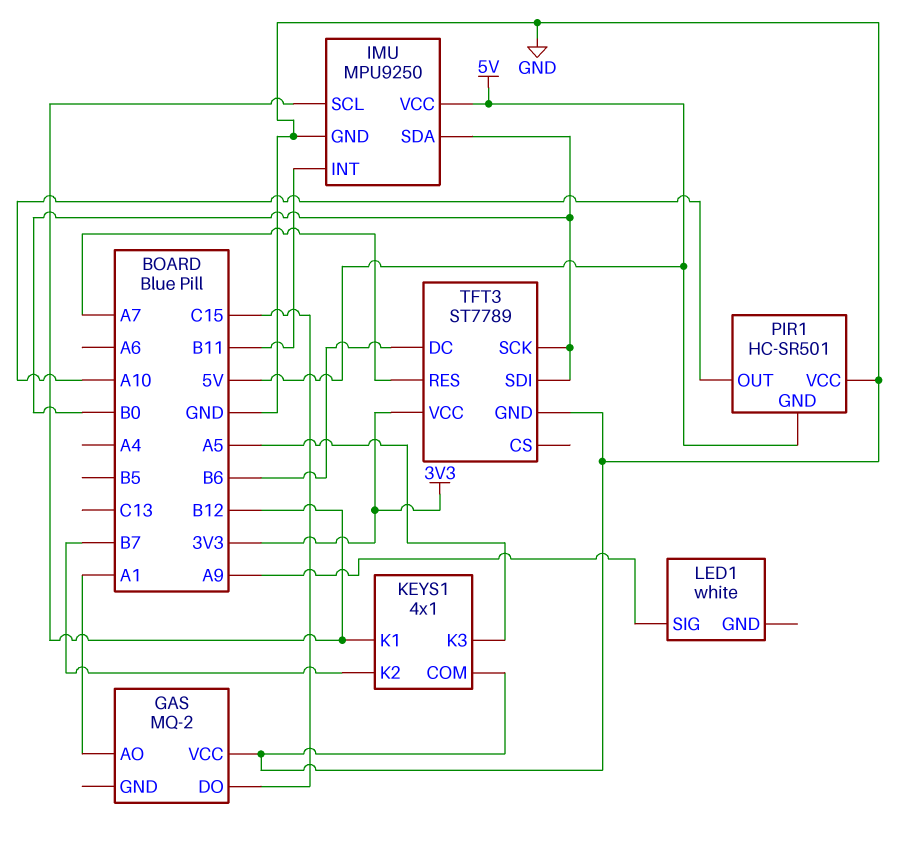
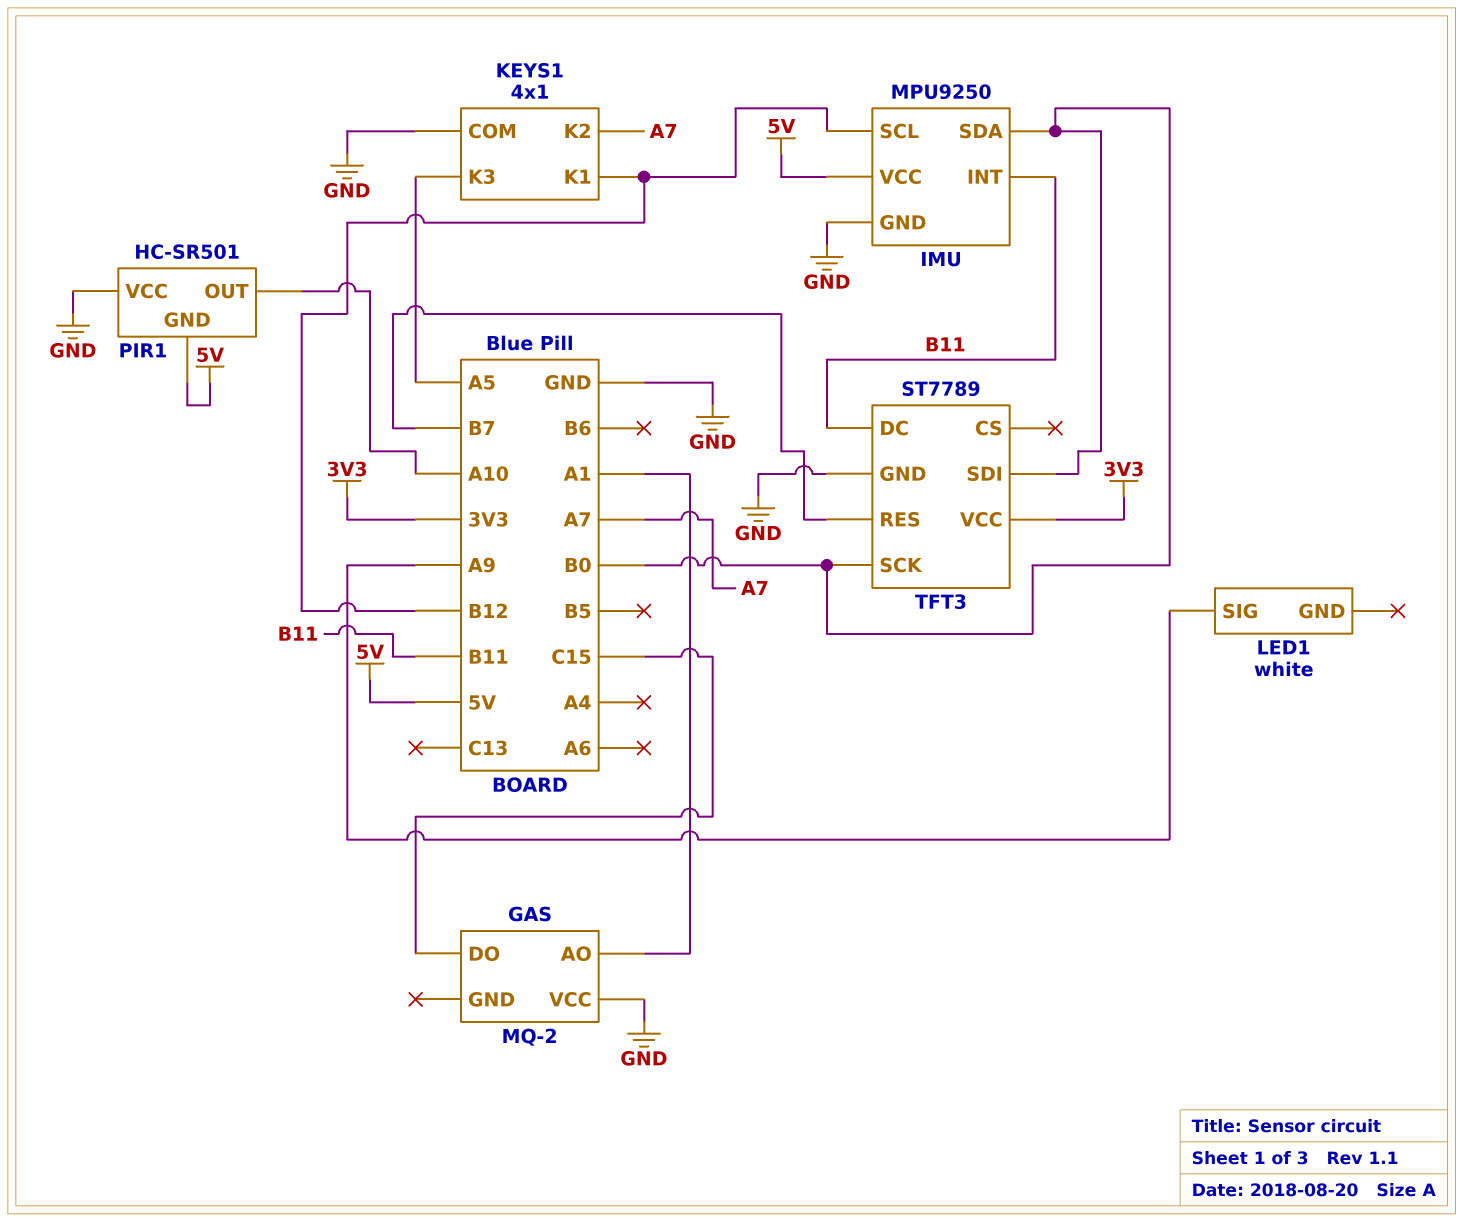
KEYS1 pin K2: B7 -> A7
TFT3 pin DC: B6 -> B11
TFT3 pin RES: A7 -> B7

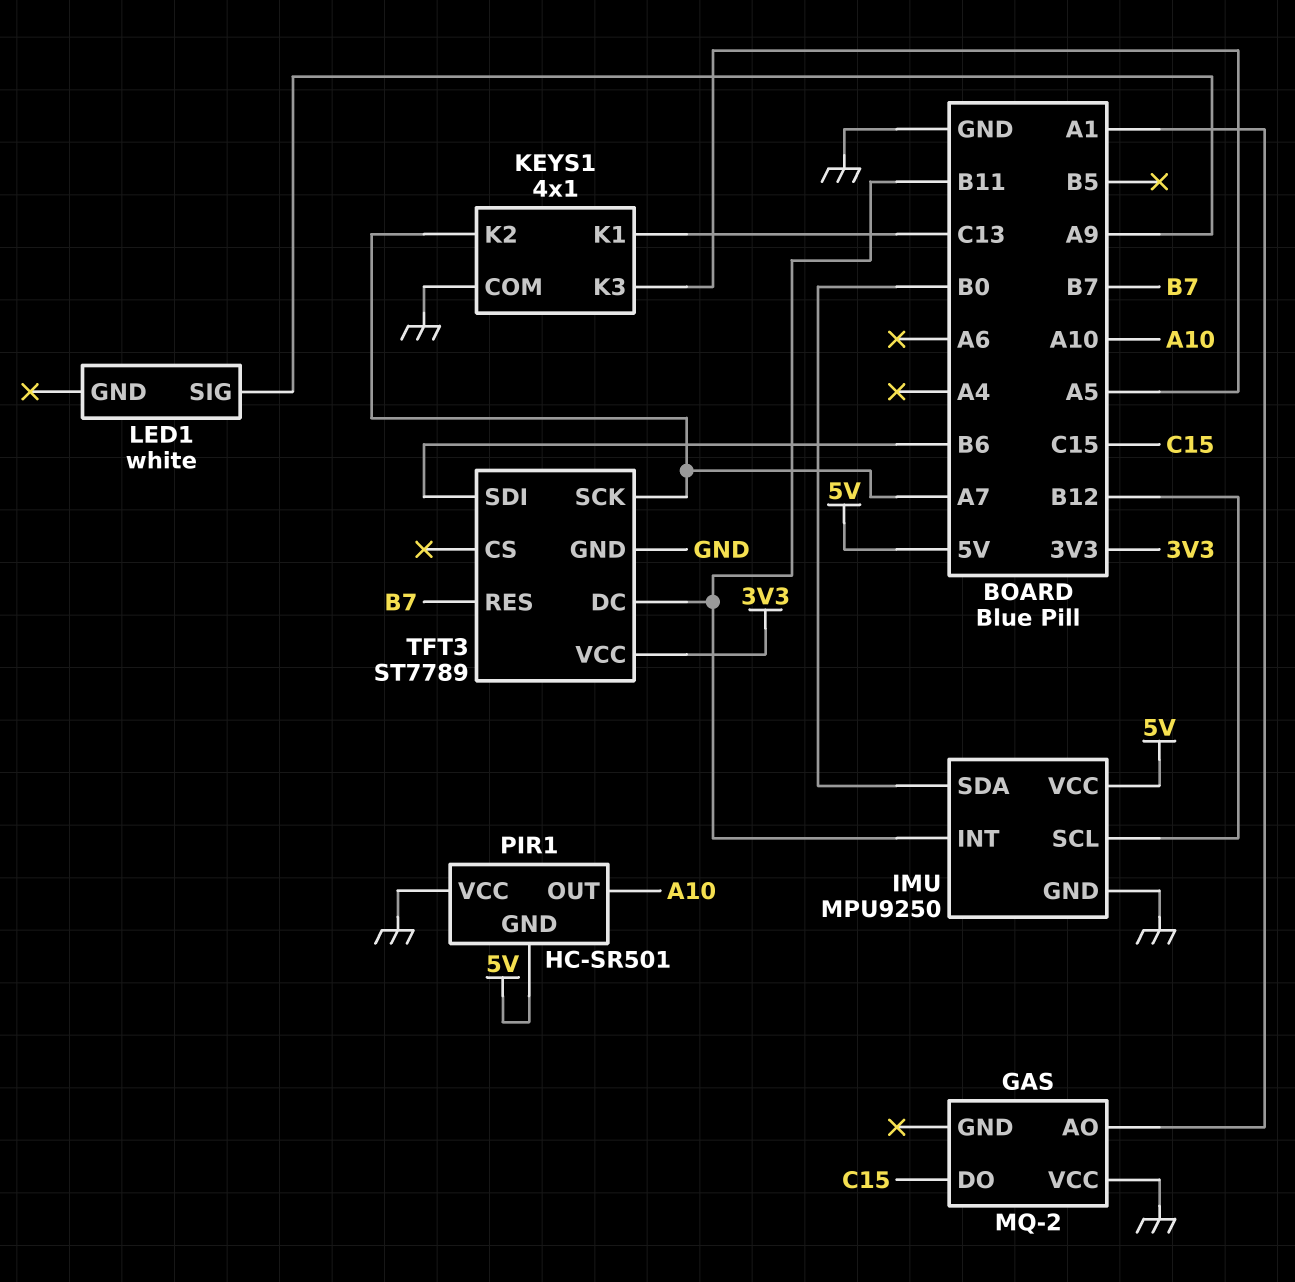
KEYS1 pin K1: B12 -> C13
TFT3 pin SCK: B0 -> A7
TFT3 pin SDI: B0 -> B6

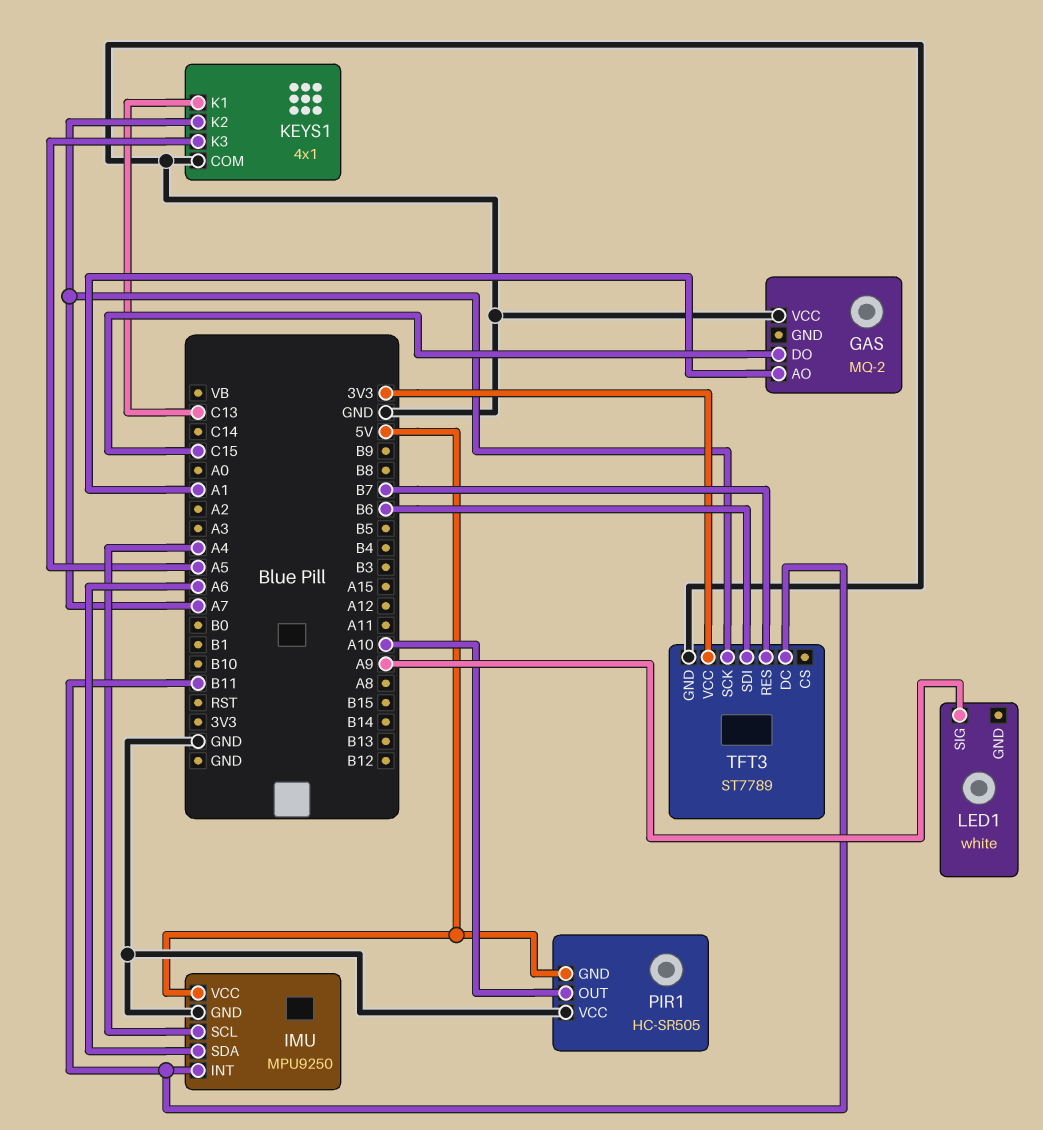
IMU pin SCL: B12 -> A4
IMU pin SDA: B0 -> A6
PIR1: HC-SR501 -> HC-SR505

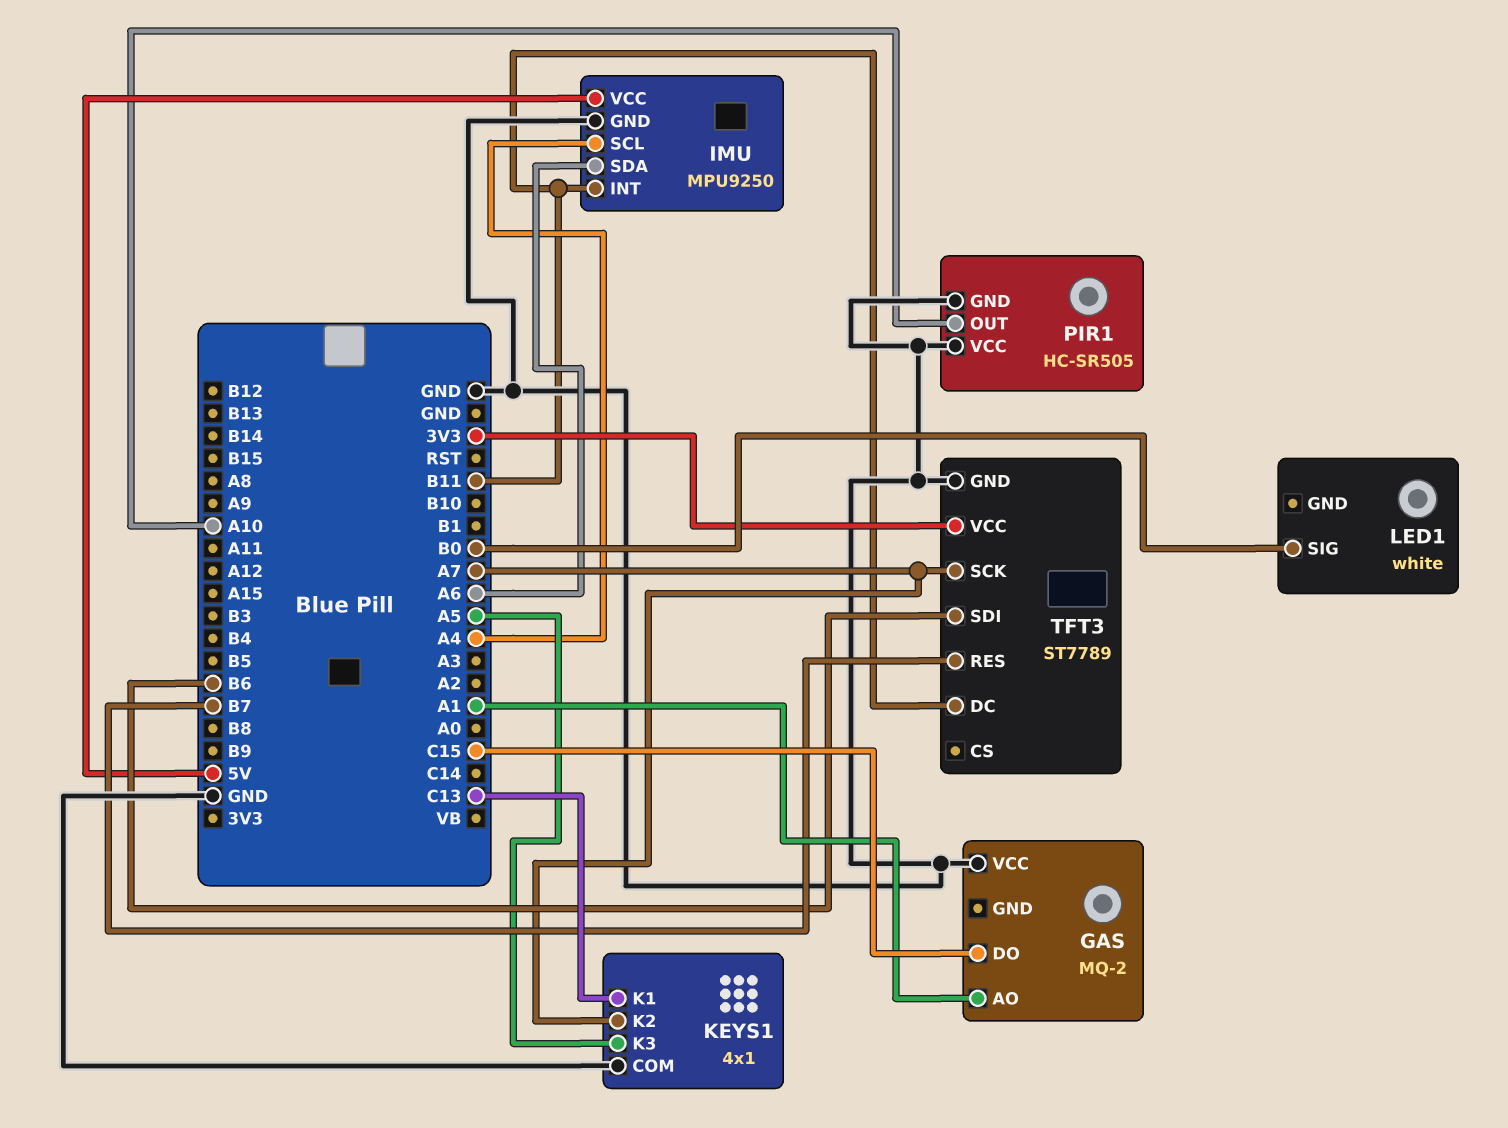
LED1 pin SIG: A9 -> B0
PIR1 pin GND: 5V -> GND

